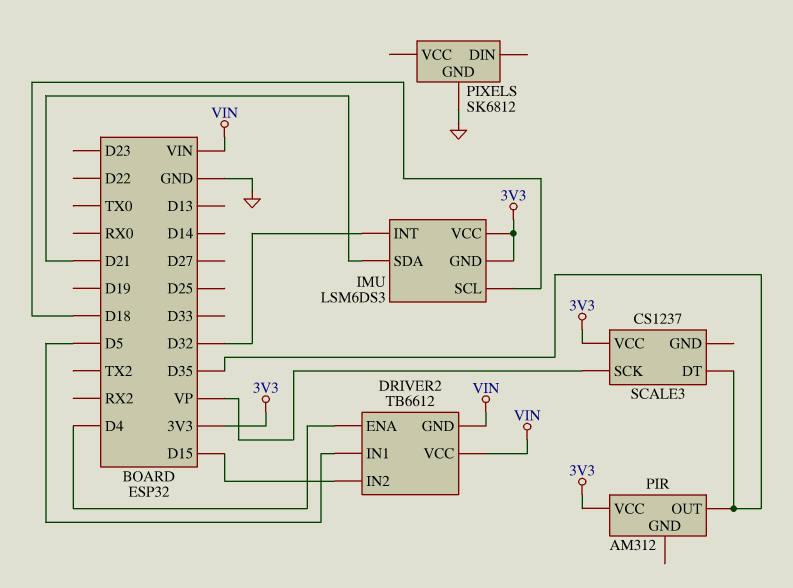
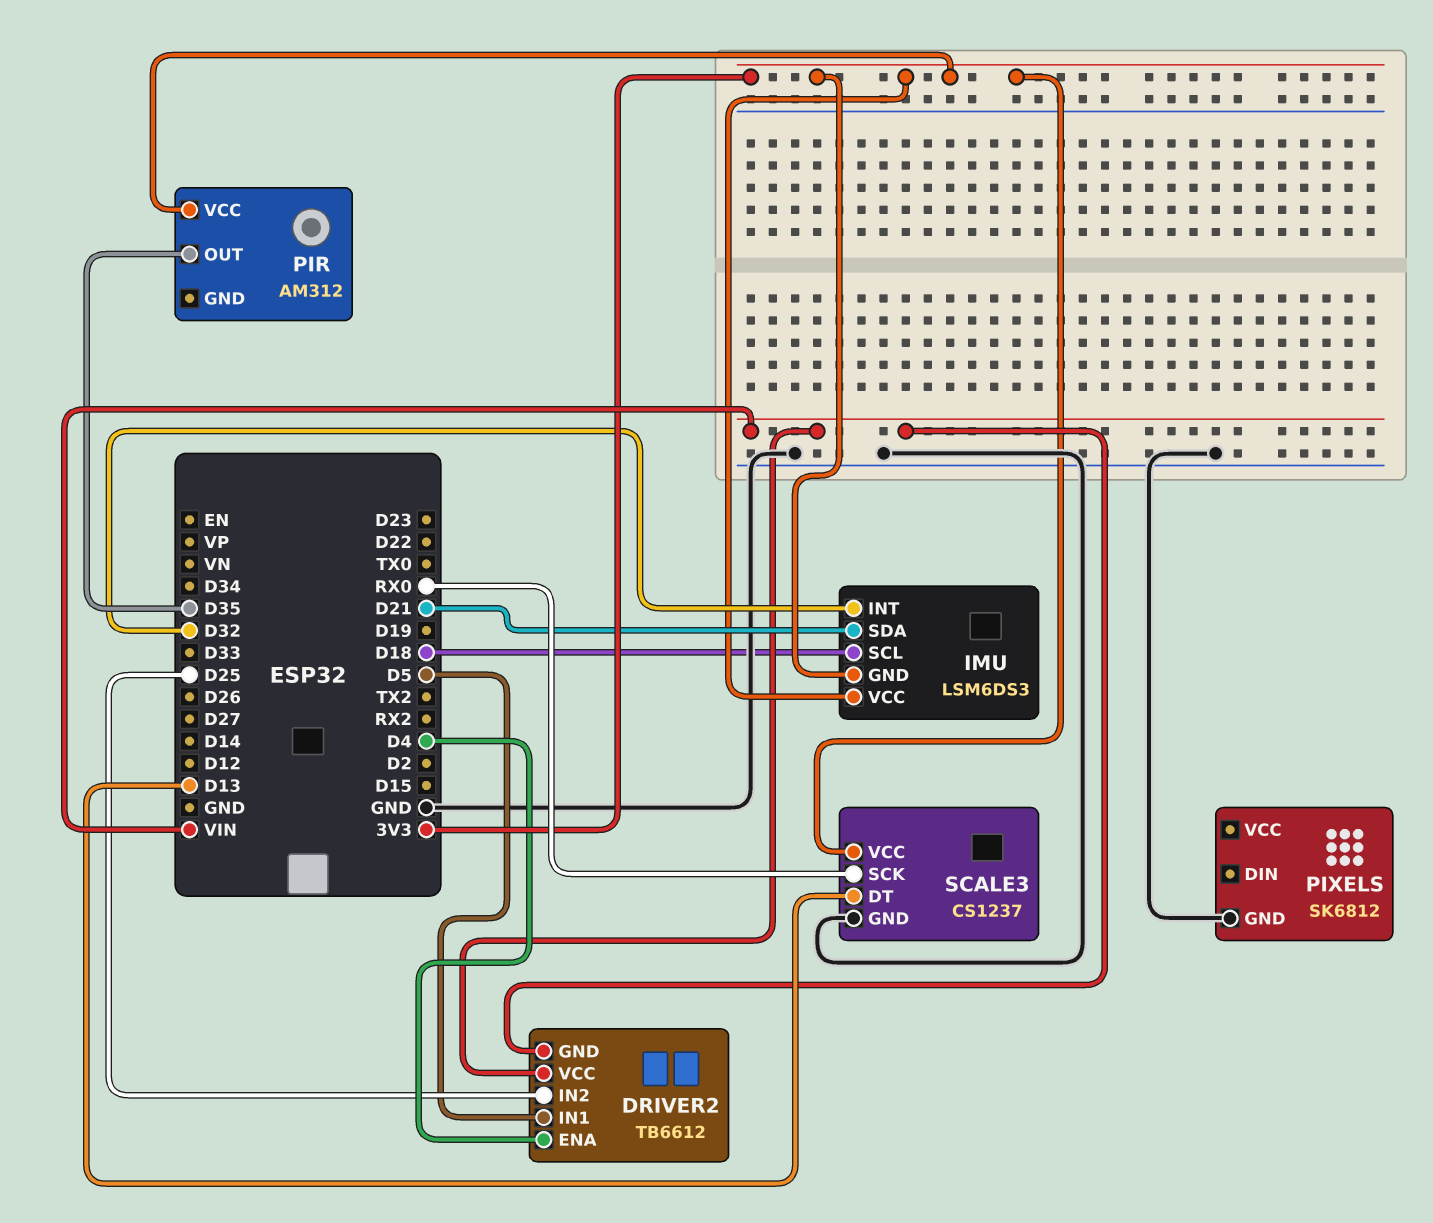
DRIVER2 pin IN2: D15 -> D25
SCALE3 pin DT: D35 -> D13
SCALE3 pin GND: none -> GND
SCALE3 pin SCK: VP -> RX0

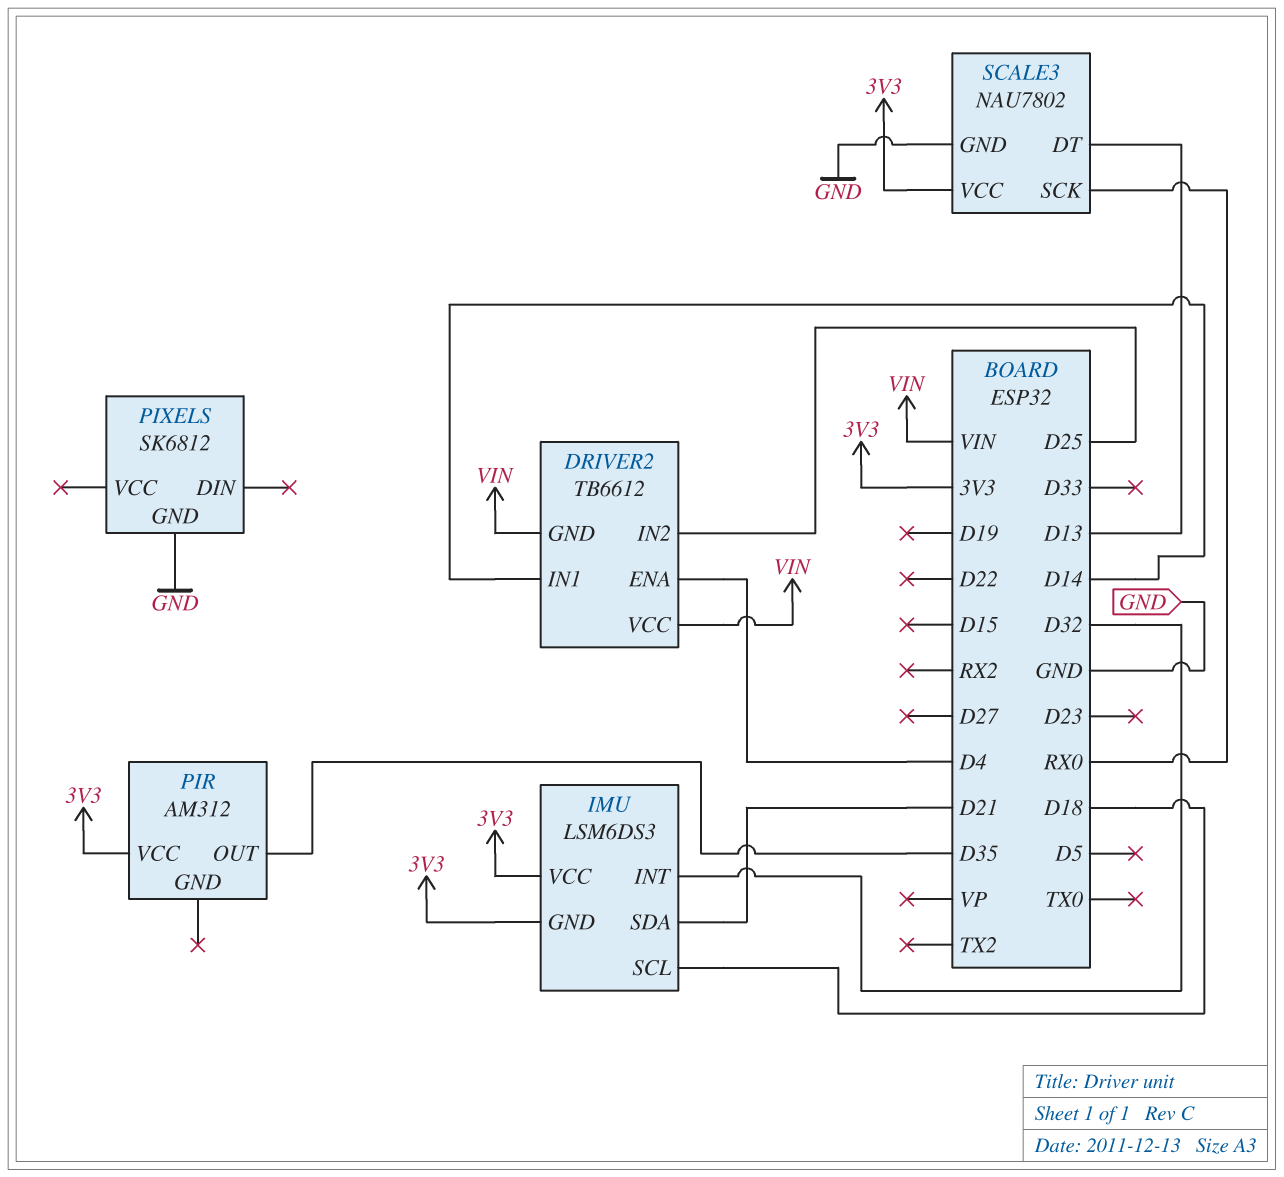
DRIVER2 pin IN1: D5 -> D14
SCALE3: CS1237 -> NAU7802

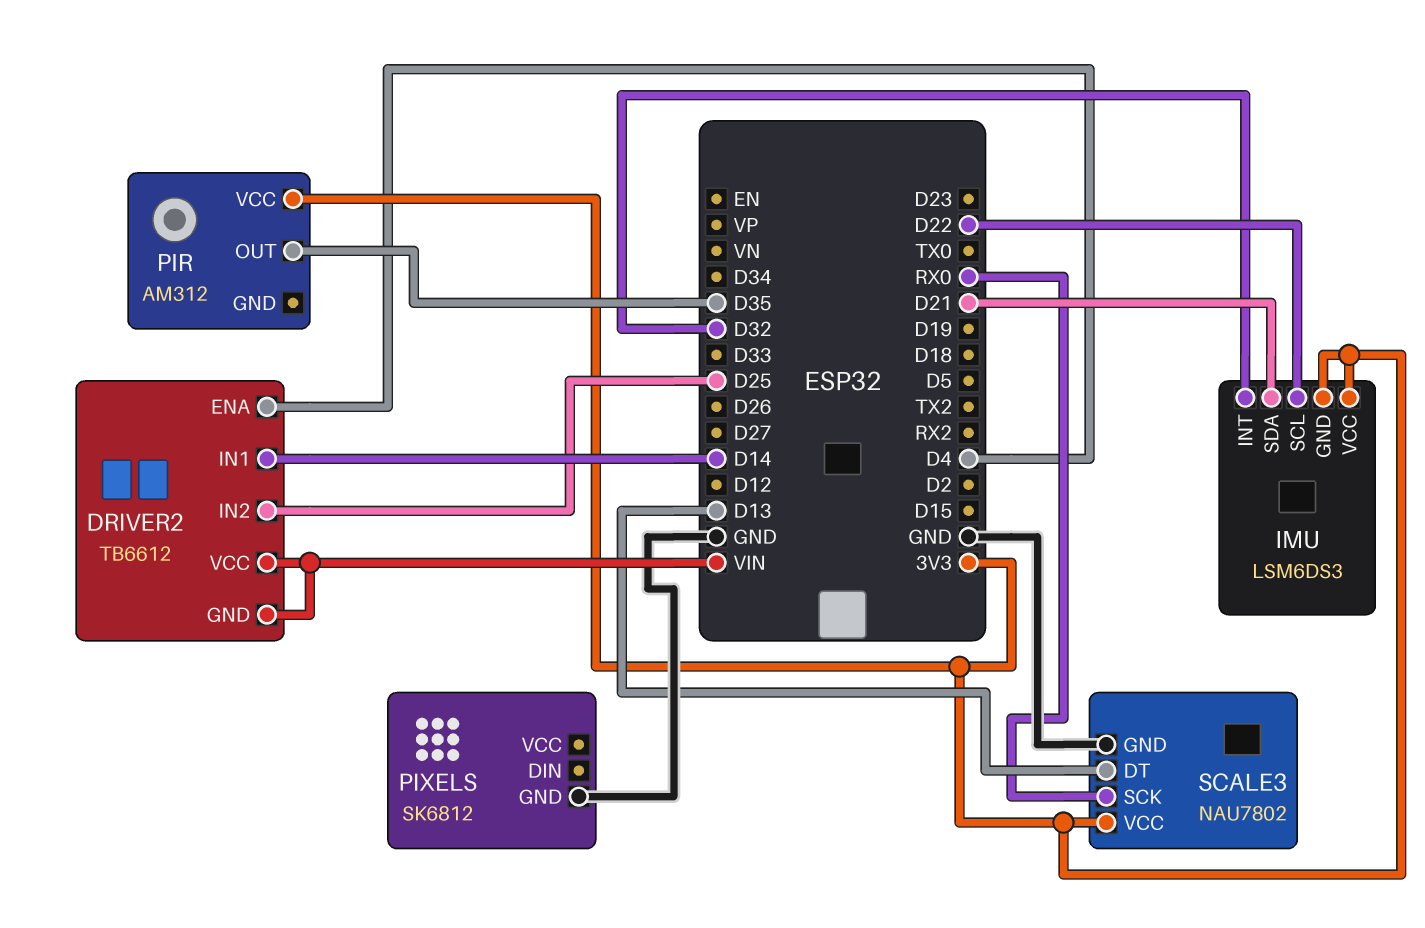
IMU pin SCL: D18 -> D22

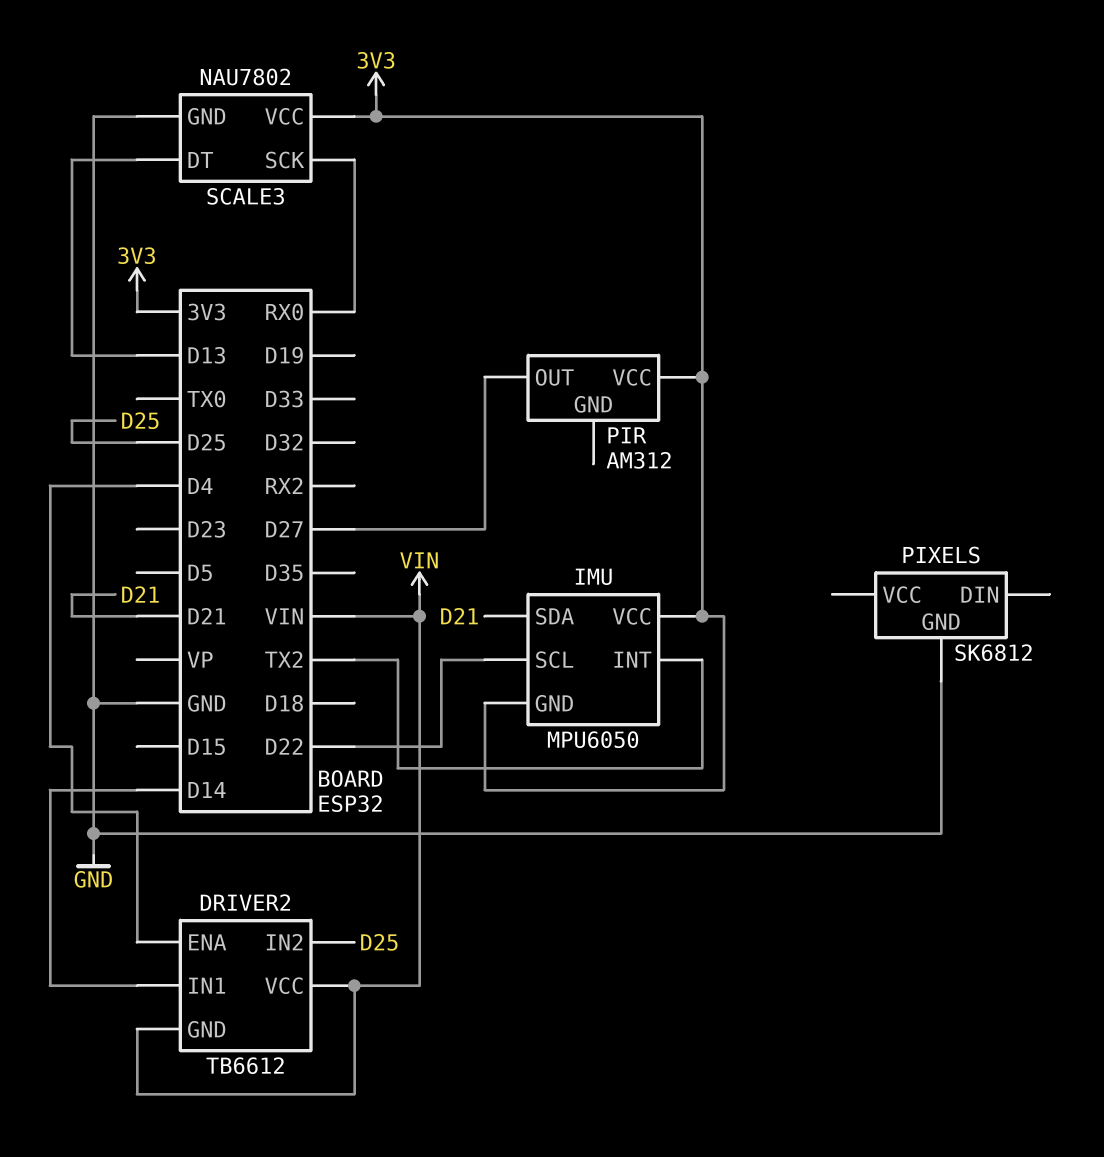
IMU: LSM6DS3 -> MPU6050
IMU pin INT: D32 -> TX2
PIR pin OUT: D35 -> D27

